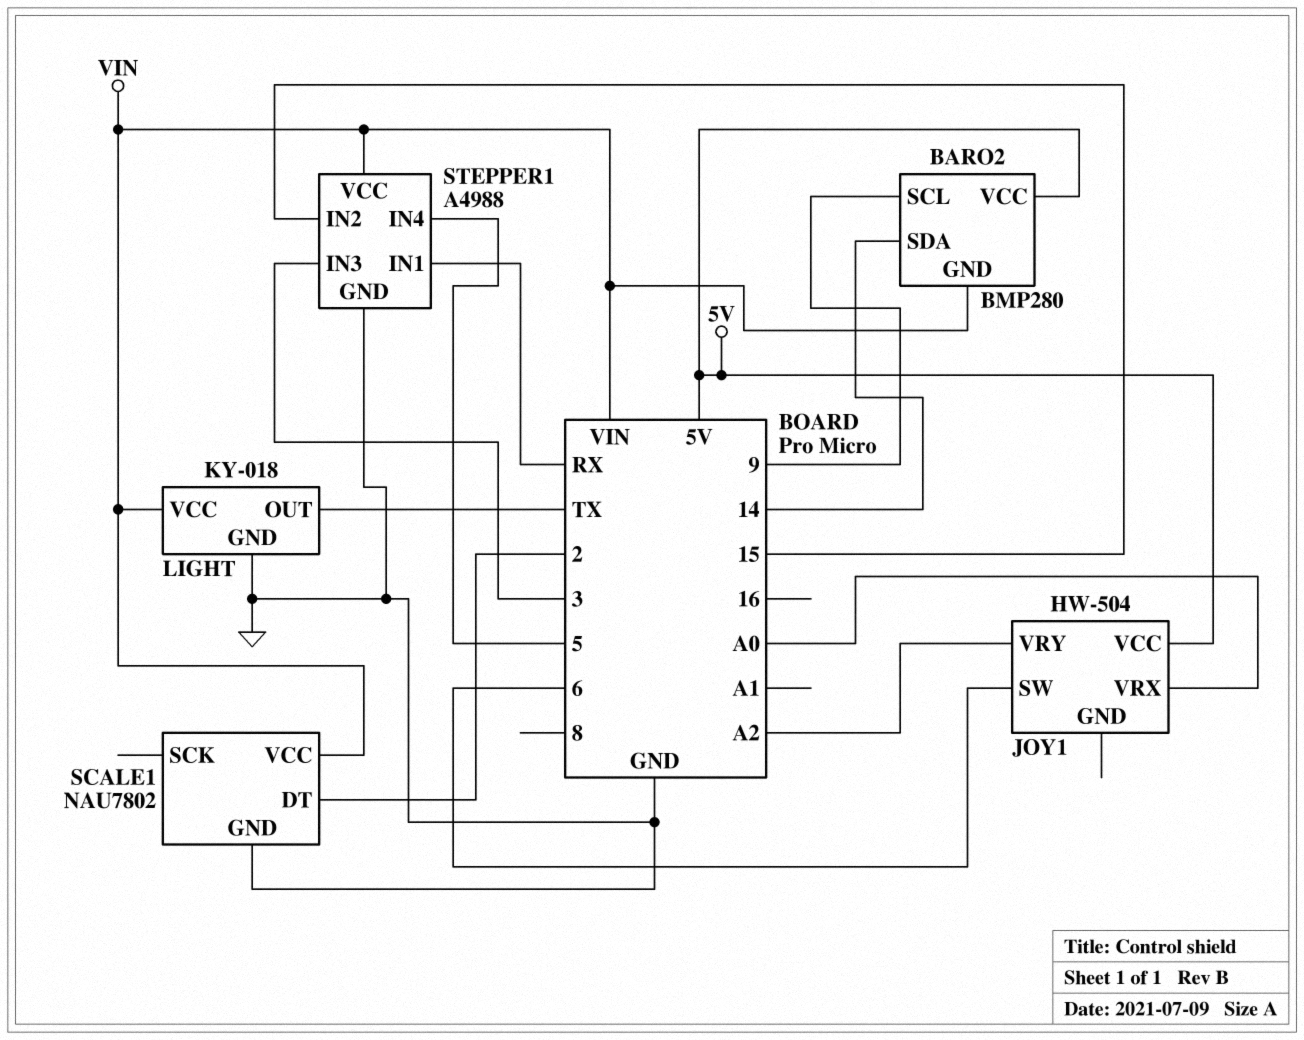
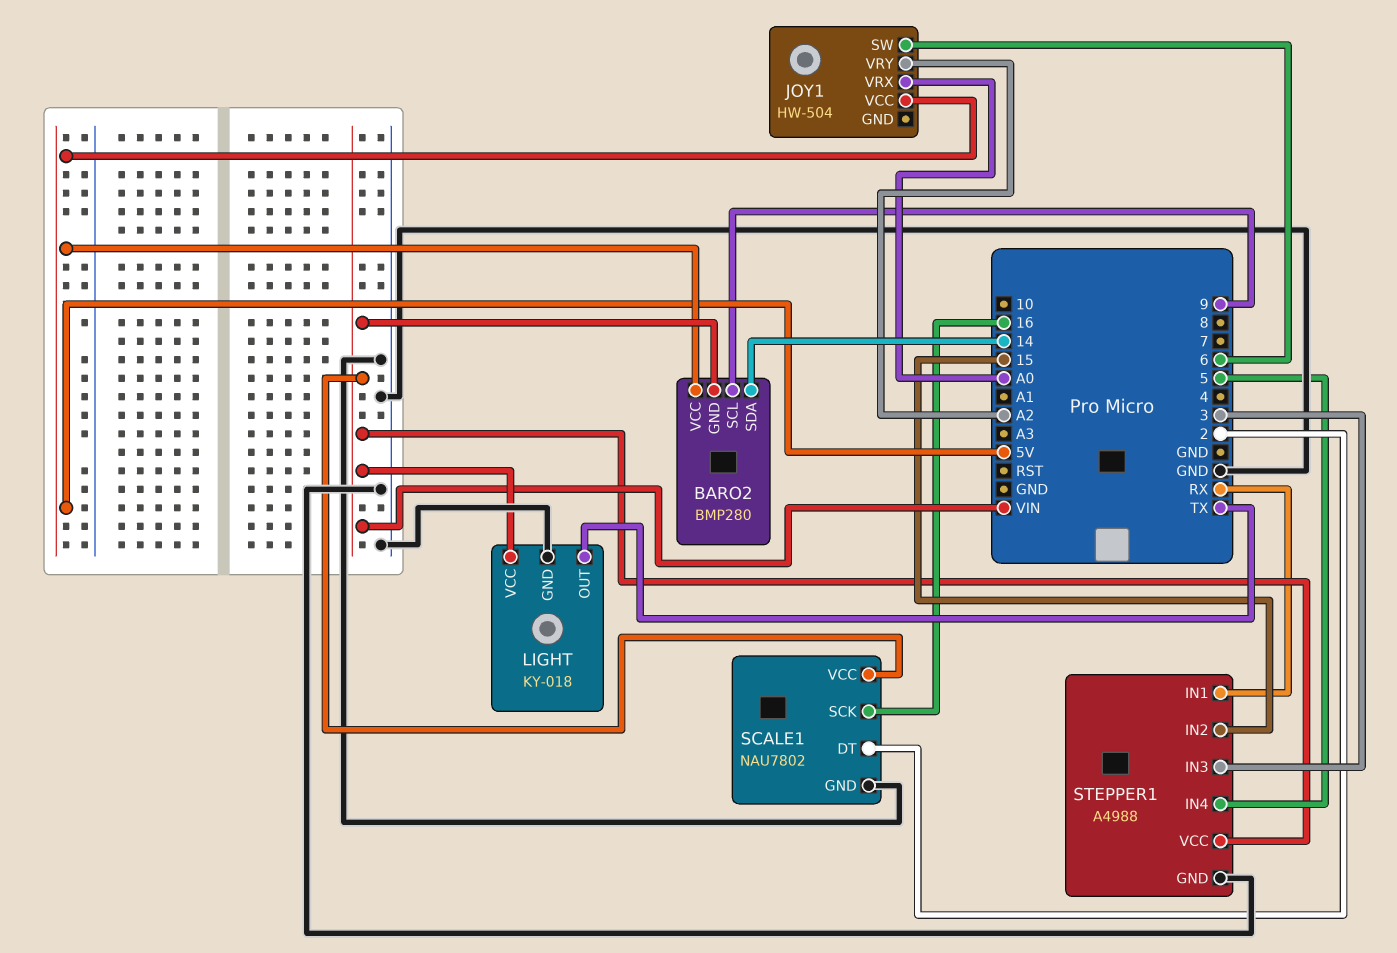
SCALE1 pin SCK: none -> 16

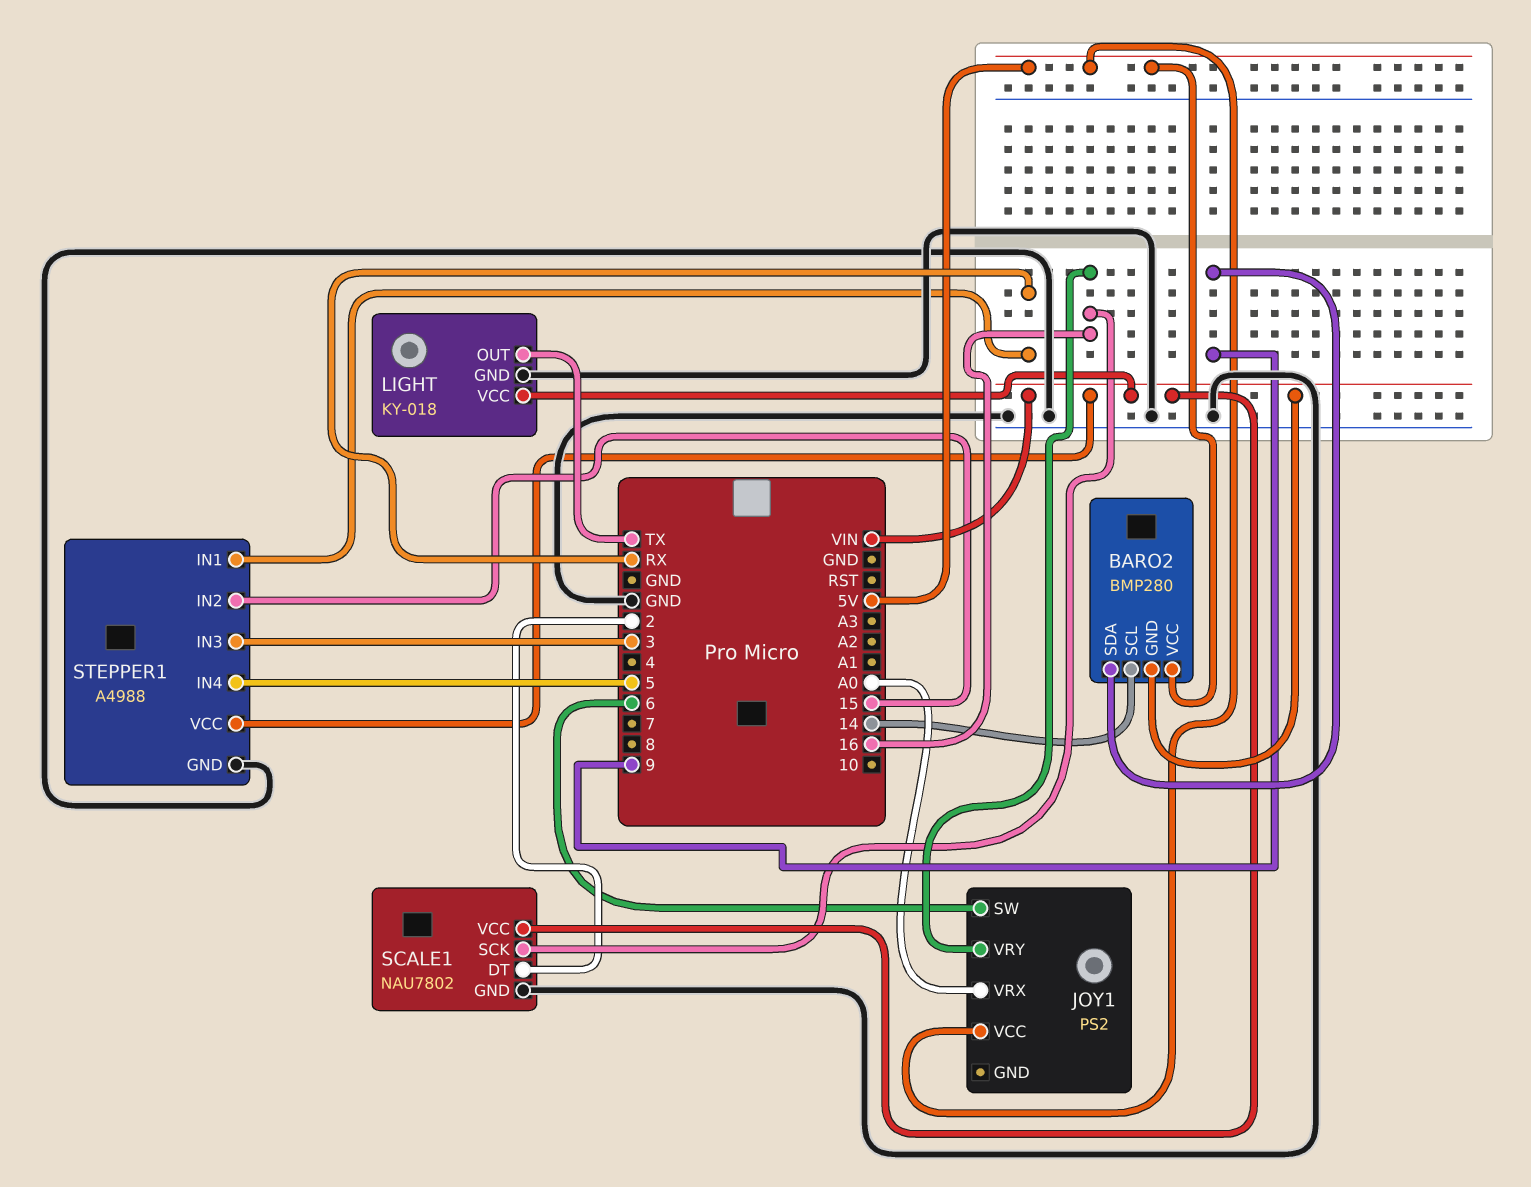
BARO2 pin SCL: 9 -> 14
BARO2 pin SDA: 14 -> 9
JOY1: HW-504 -> PS2
JOY1 pin VRY: A2 -> 16

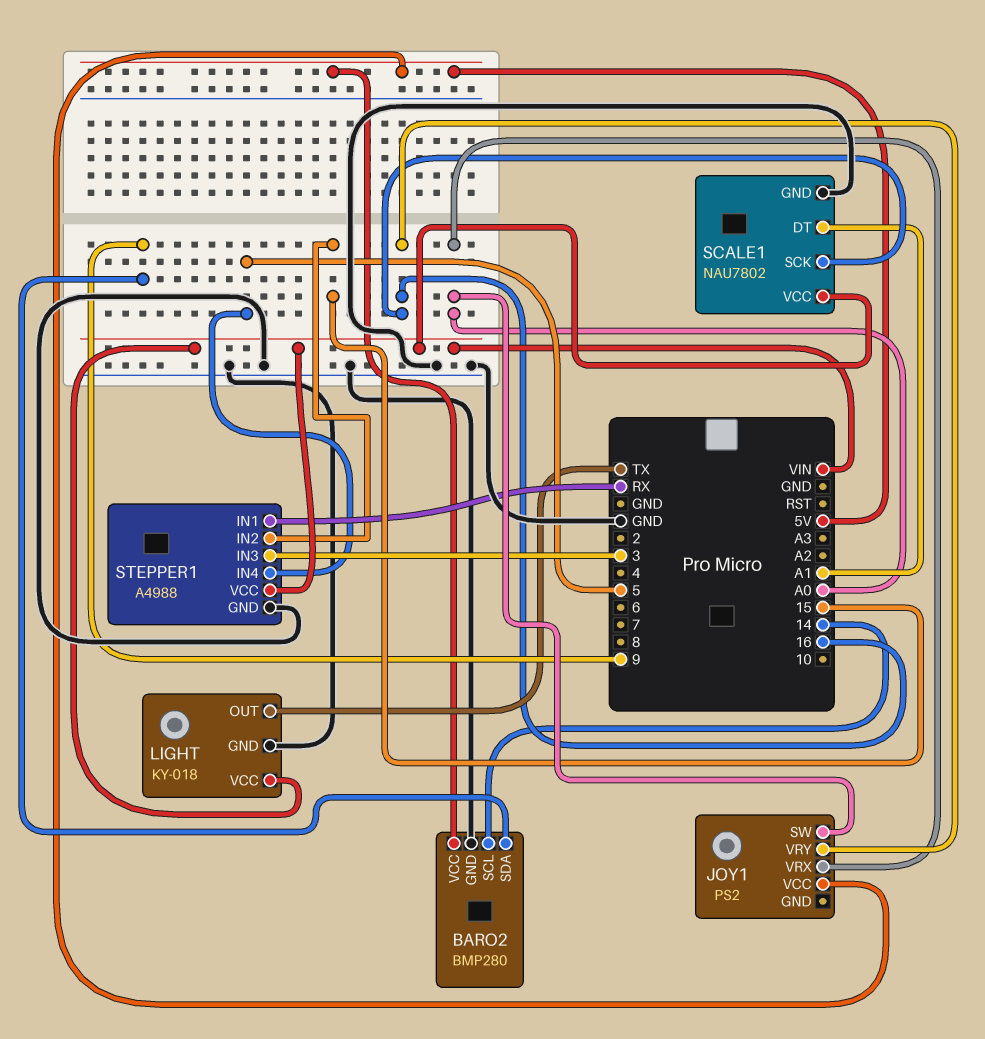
BARO2 pin GND: VIN -> GND
JOY1 pin SW: 6 -> A0
SCALE1 pin DT: 2 -> A1

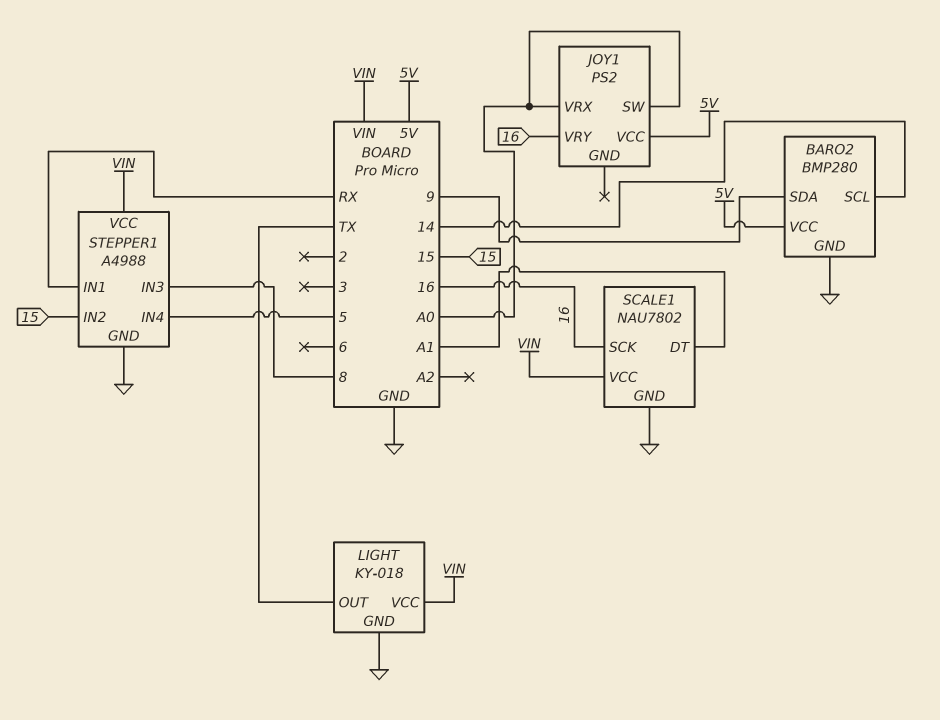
STEPPER1 pin IN3: 3 -> 8

